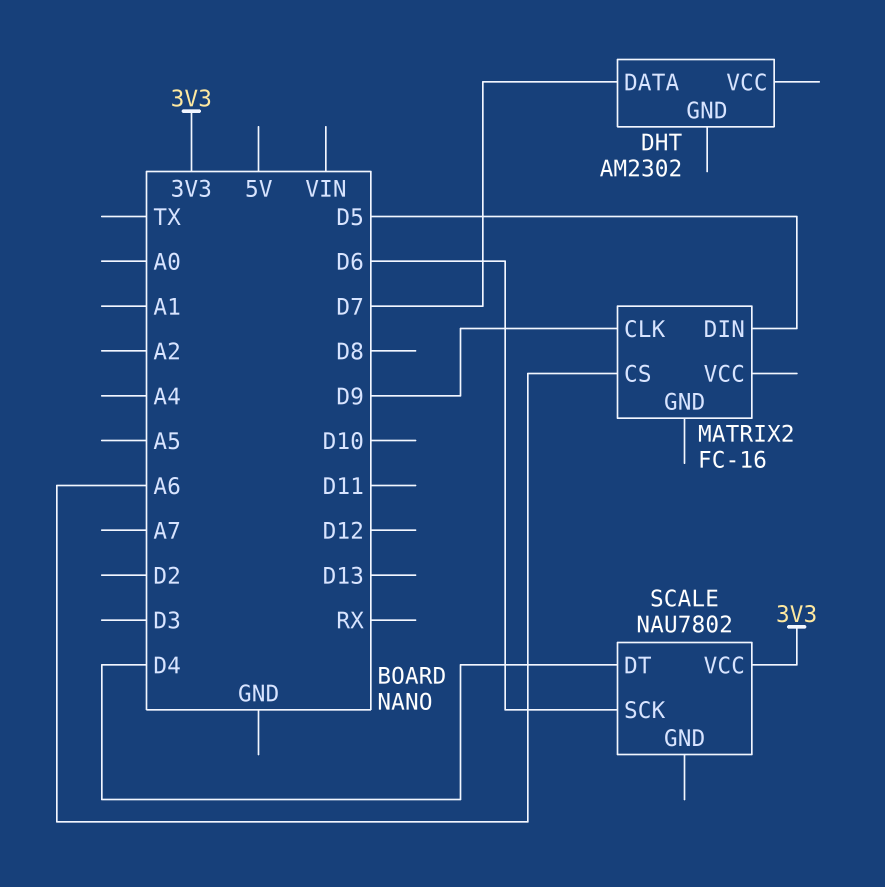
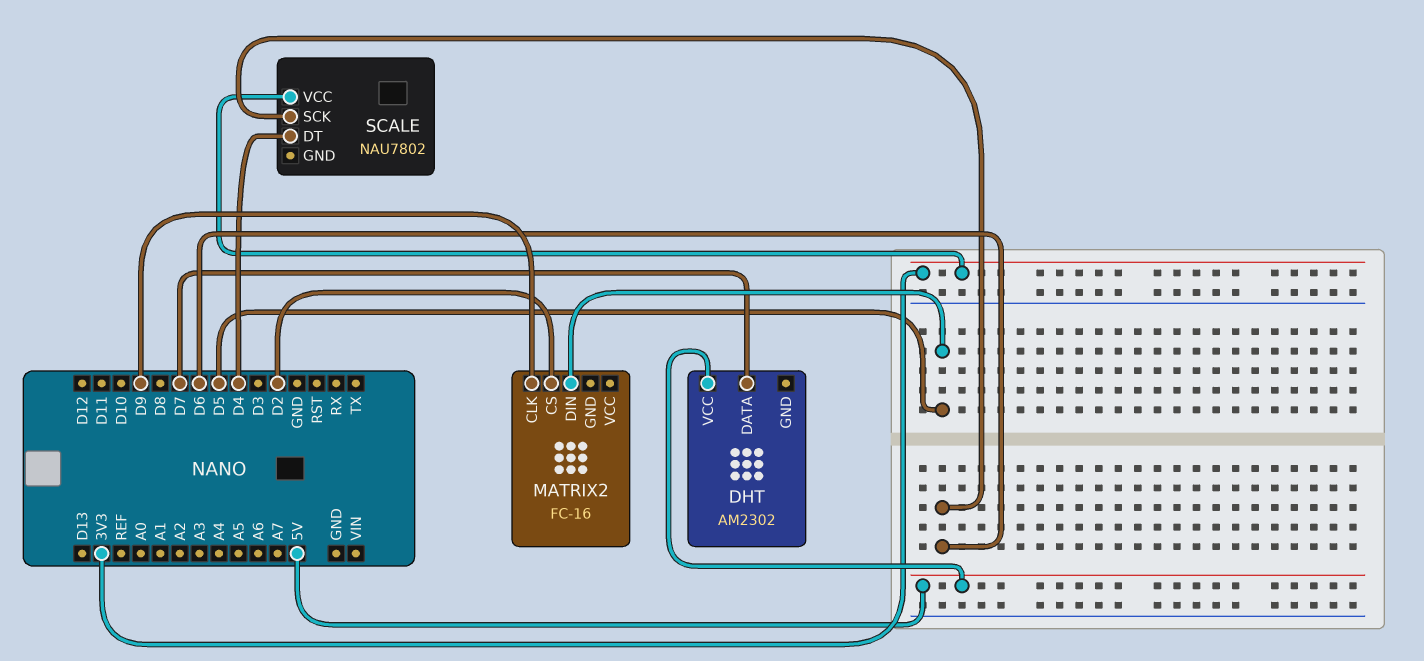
DHT pin VCC: none -> 5V
MATRIX2 pin CS: A6 -> D2

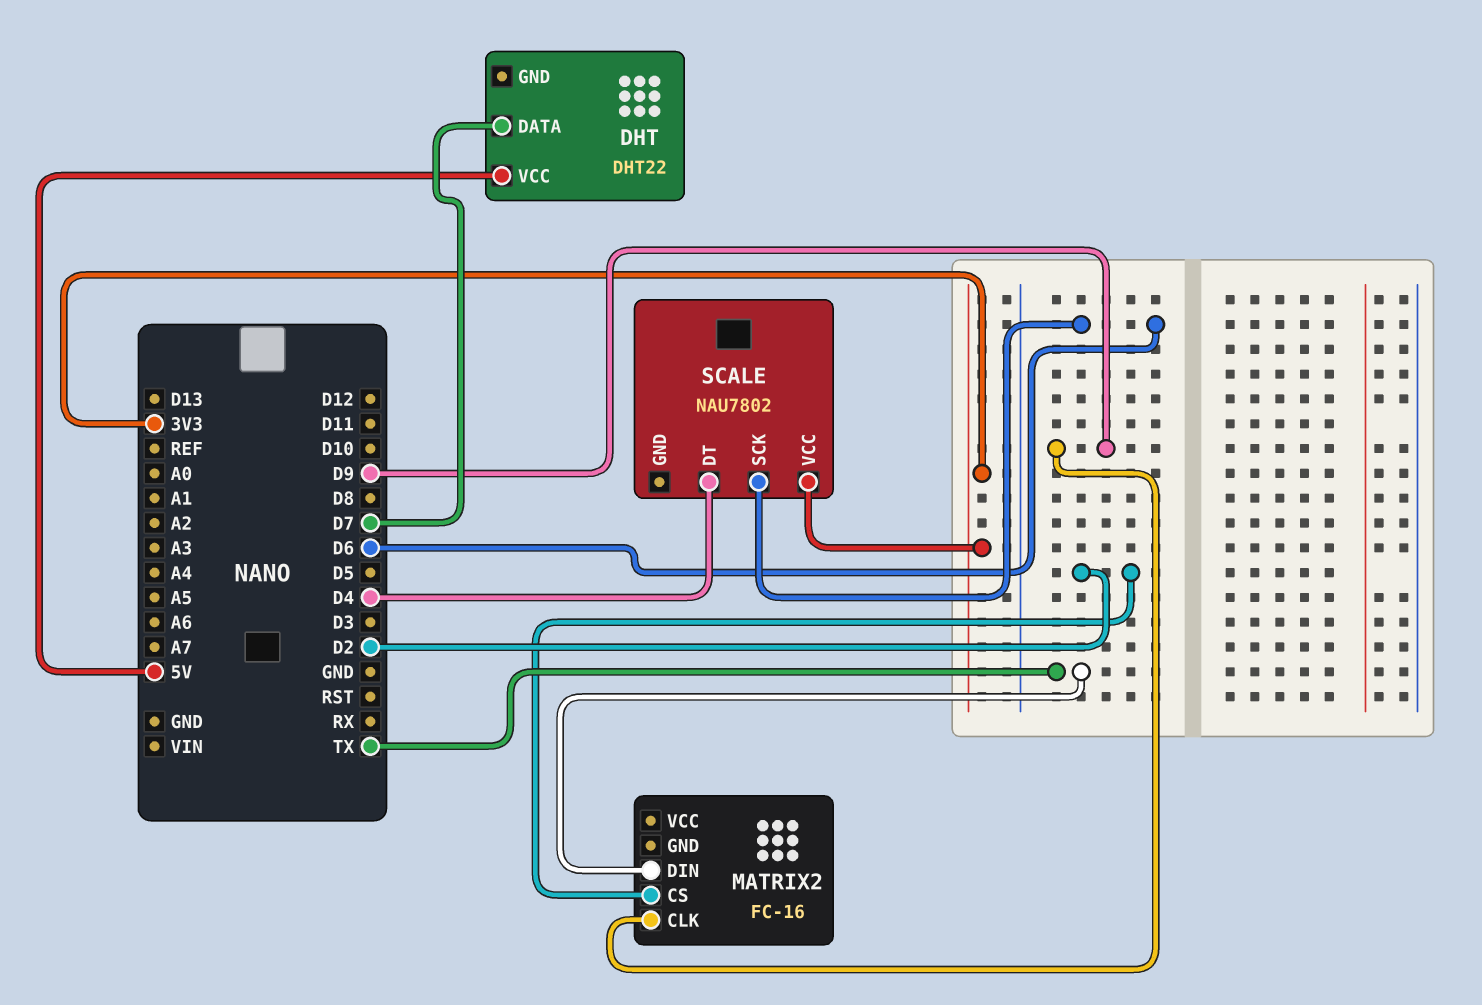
DHT: AM2302 -> DHT22
MATRIX2 pin DIN: D5 -> TX

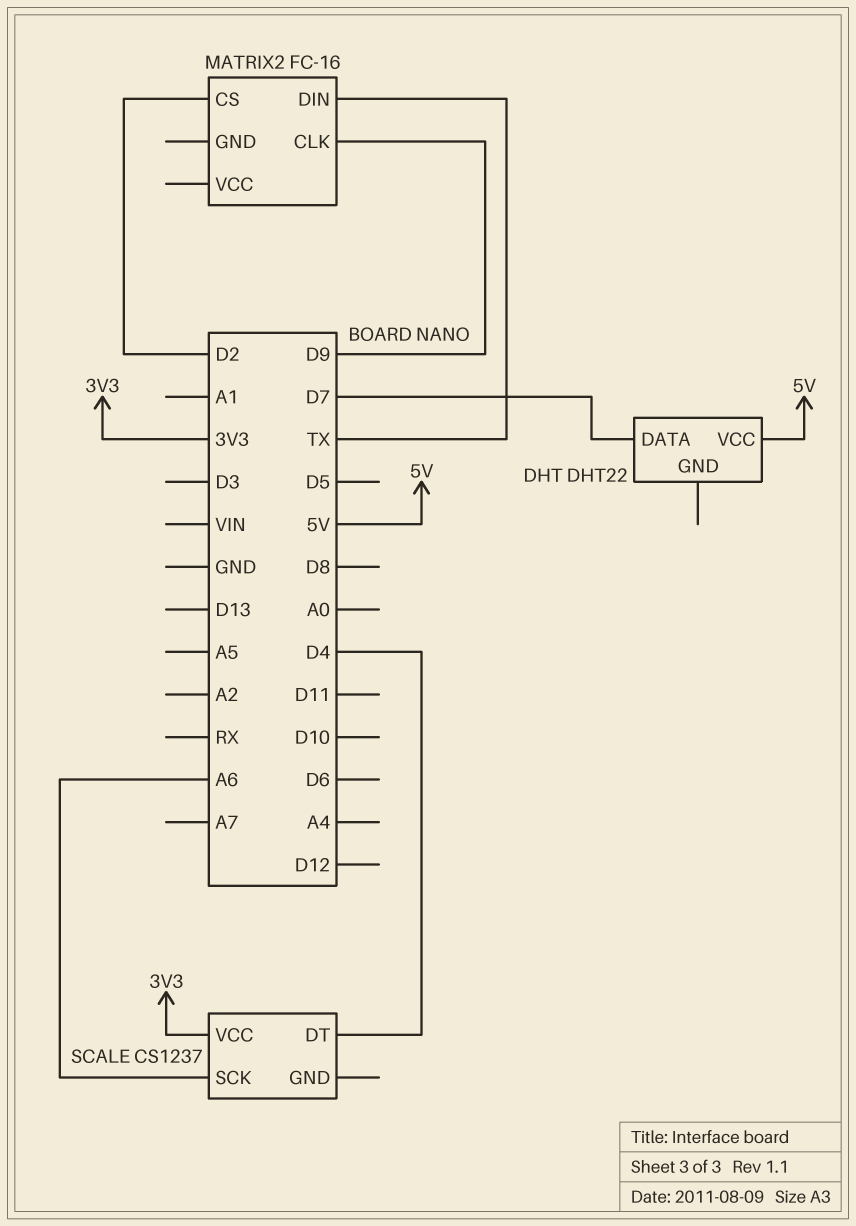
SCALE: NAU7802 -> CS1237
SCALE pin SCK: D6 -> A6

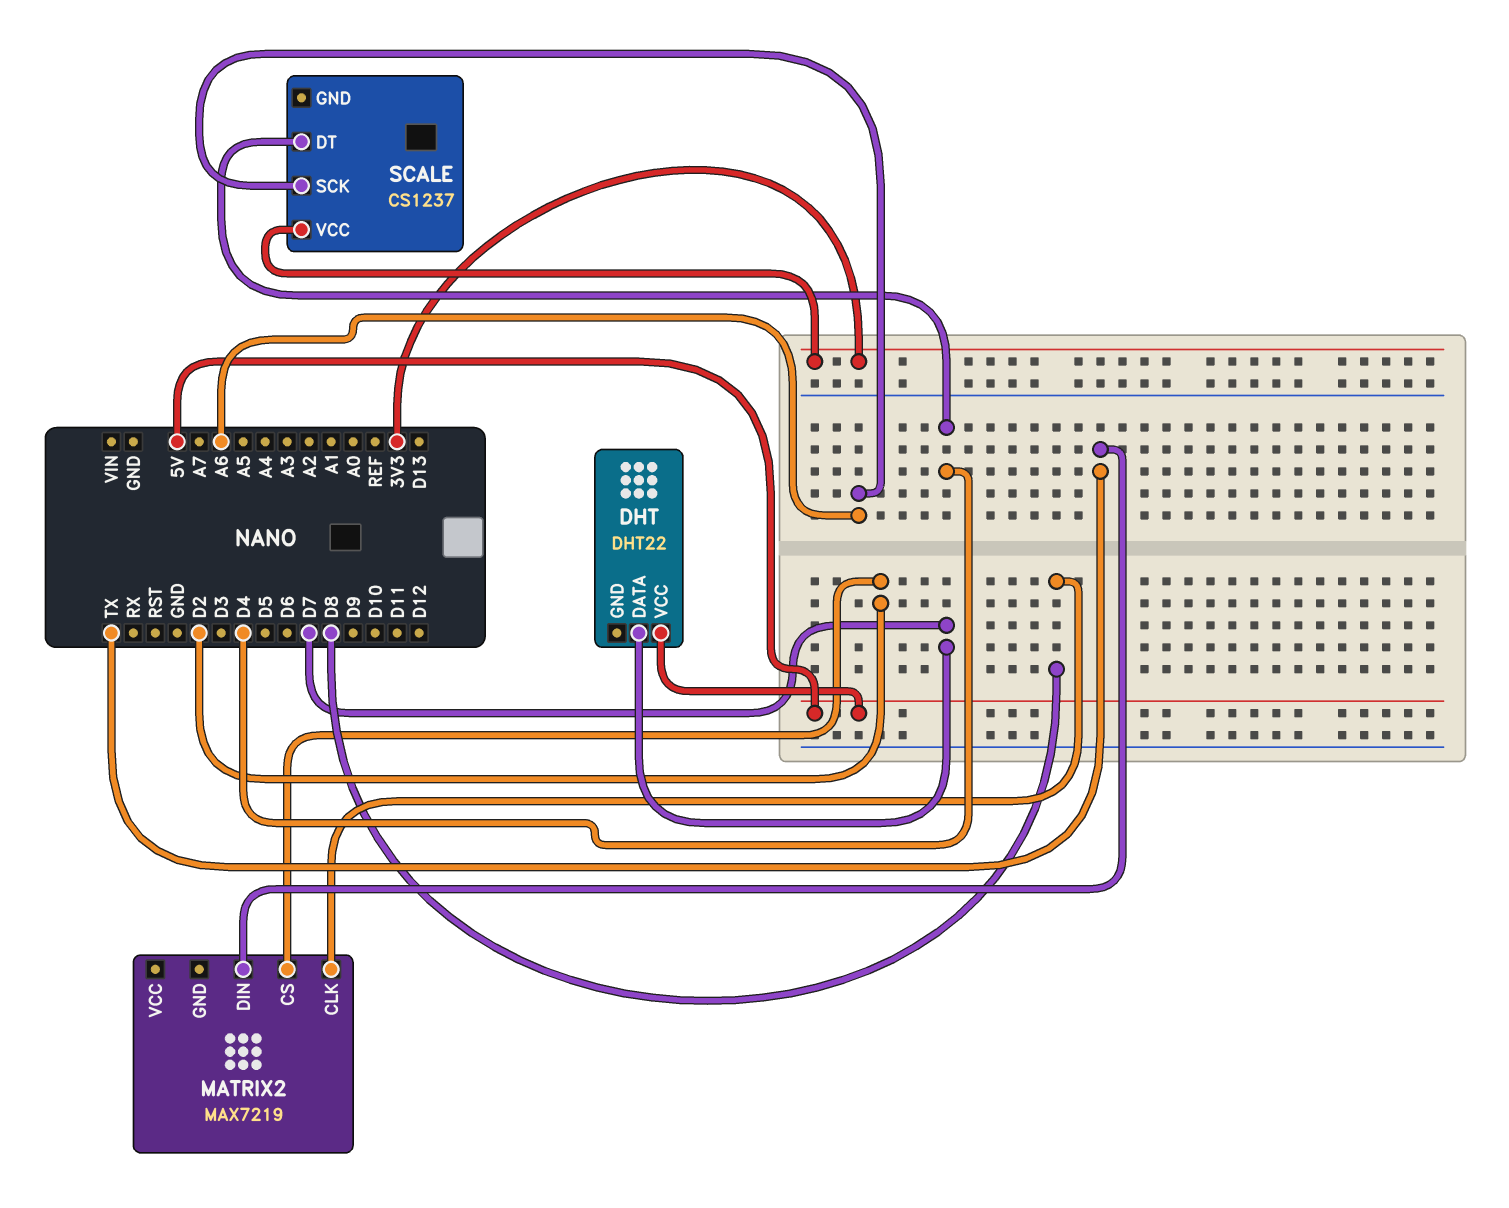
MATRIX2: FC-16 -> MAX7219
MATRIX2 pin CLK: D9 -> D8

